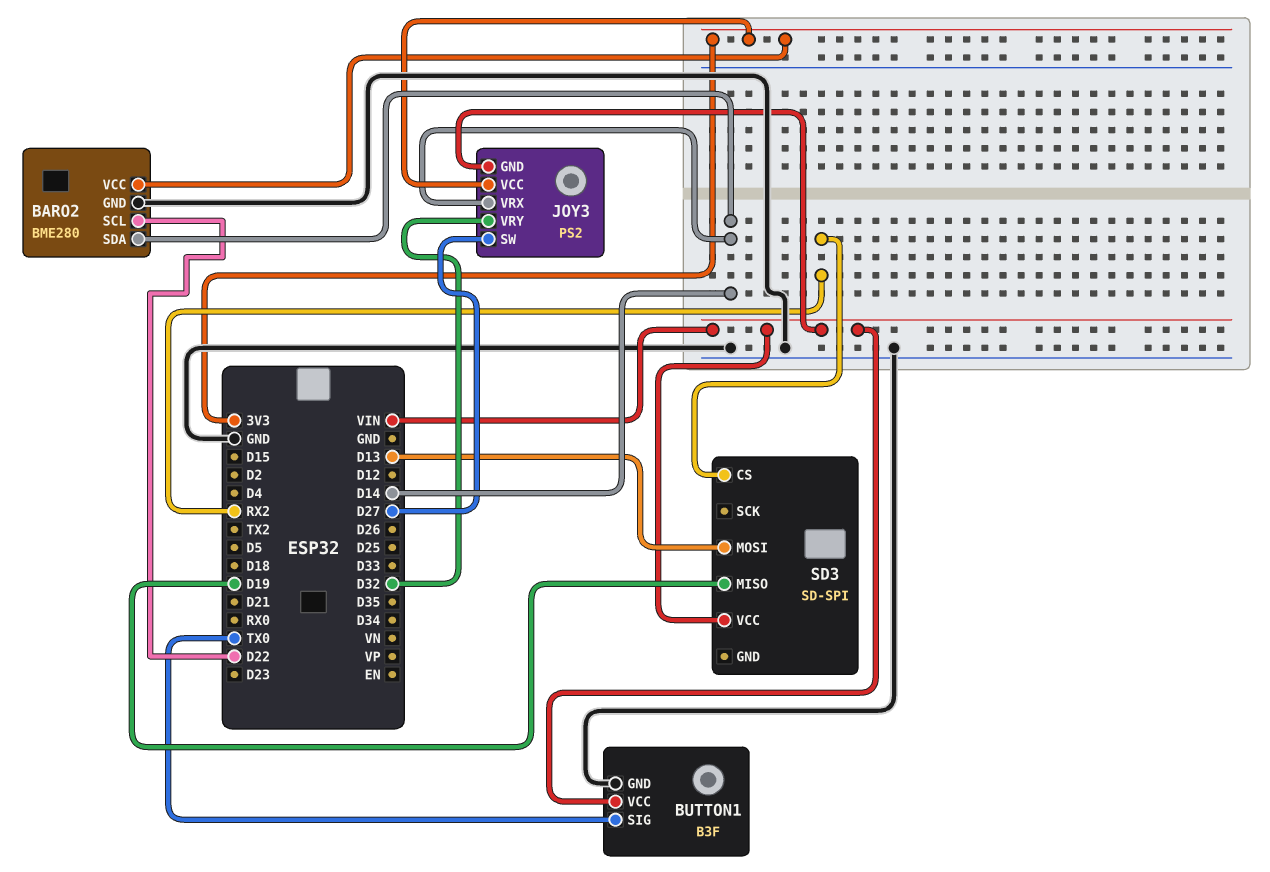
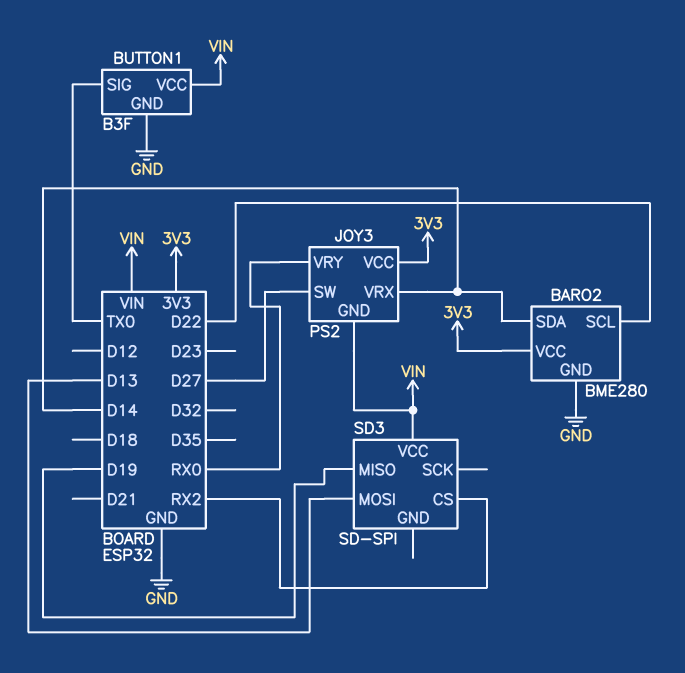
JOY3 pin VRY: D32 -> RX0

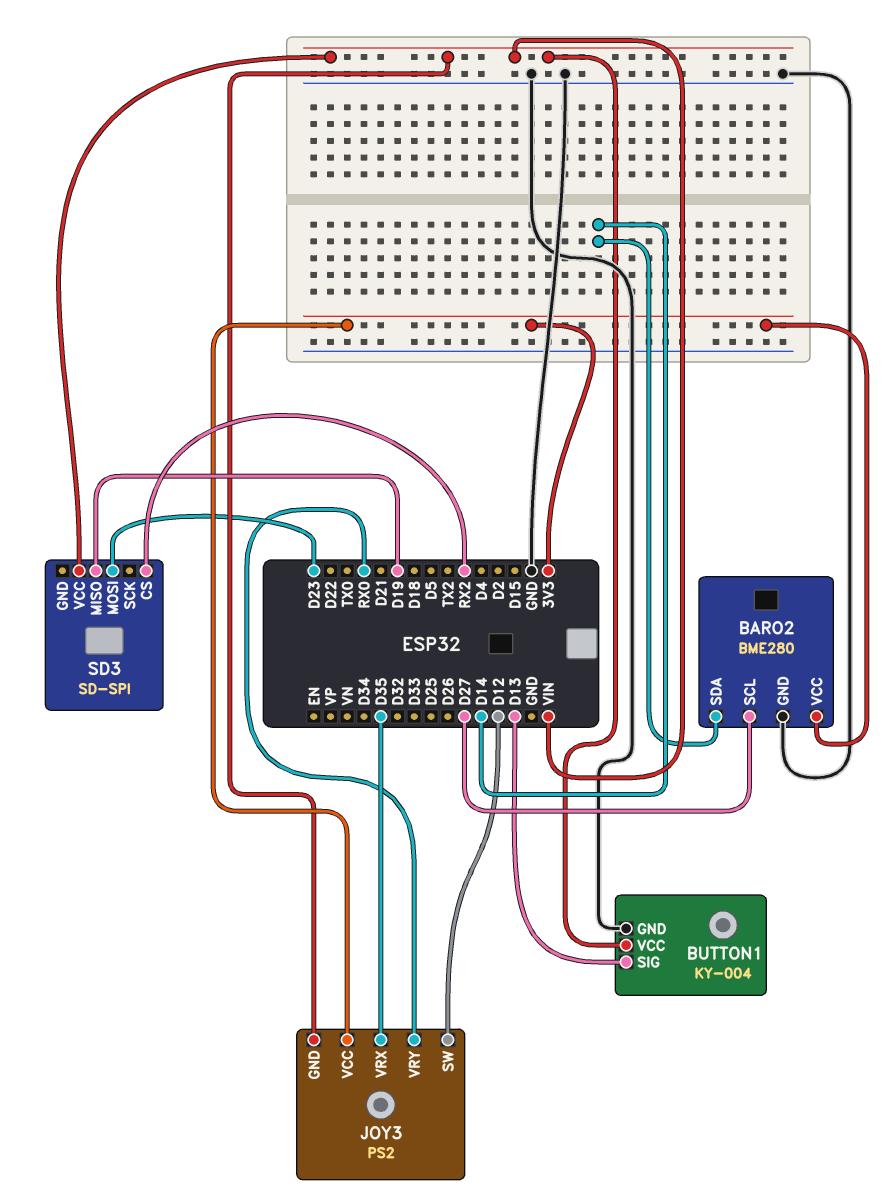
BARO2 pin SCL: D22 -> D27
BUTTON1: B3F -> KY-004
BUTTON1 pin SIG: TX0 -> D13
JOY3 pin SW: D27 -> D12
JOY3 pin VRX: D14 -> D35
SD3 pin MOSI: D13 -> D23

